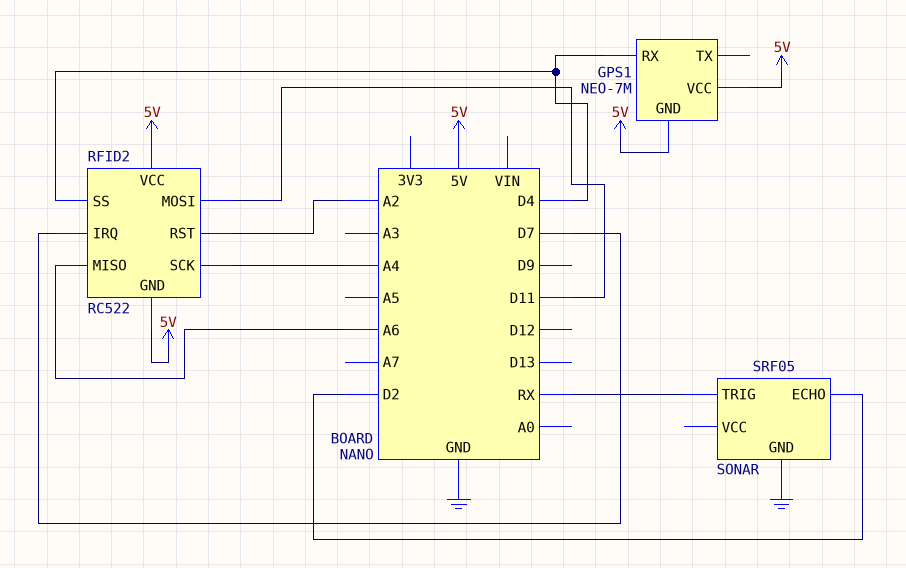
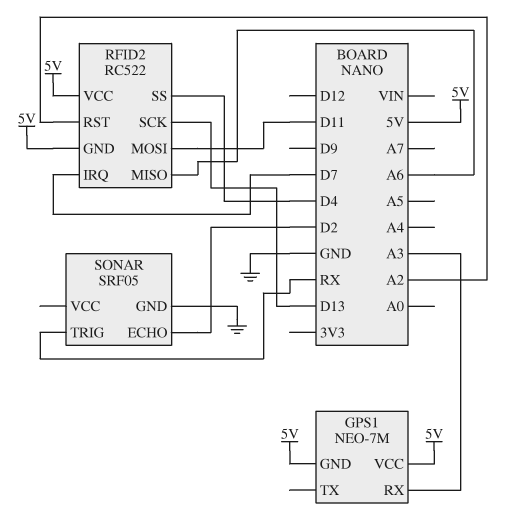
GPS1 pin RX: D4 -> A3
RFID2 pin SCK: A4 -> D13

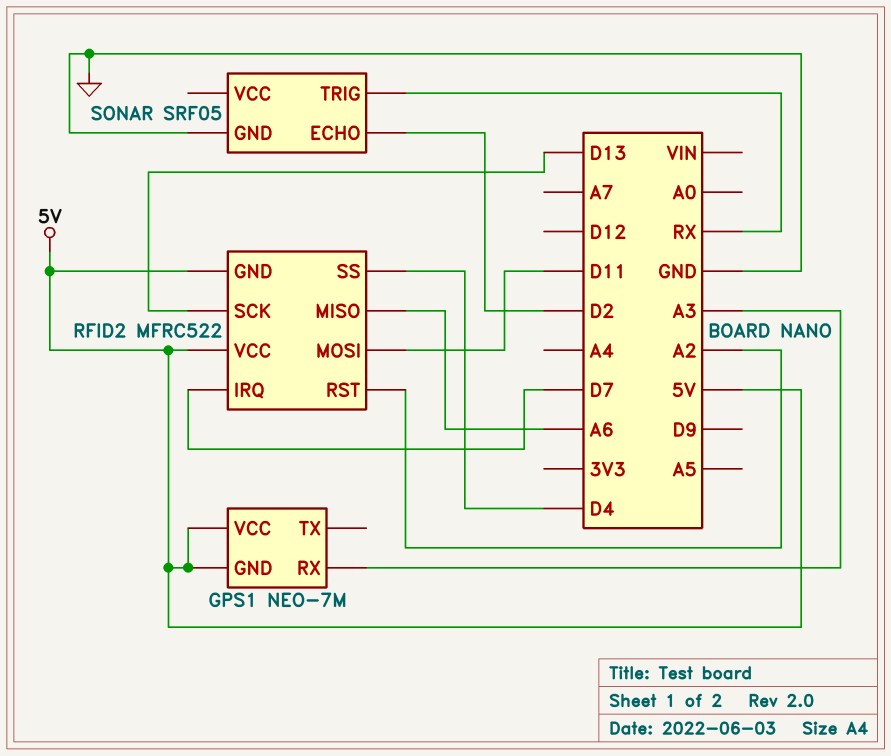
RFID2: RC522 -> MFRC522

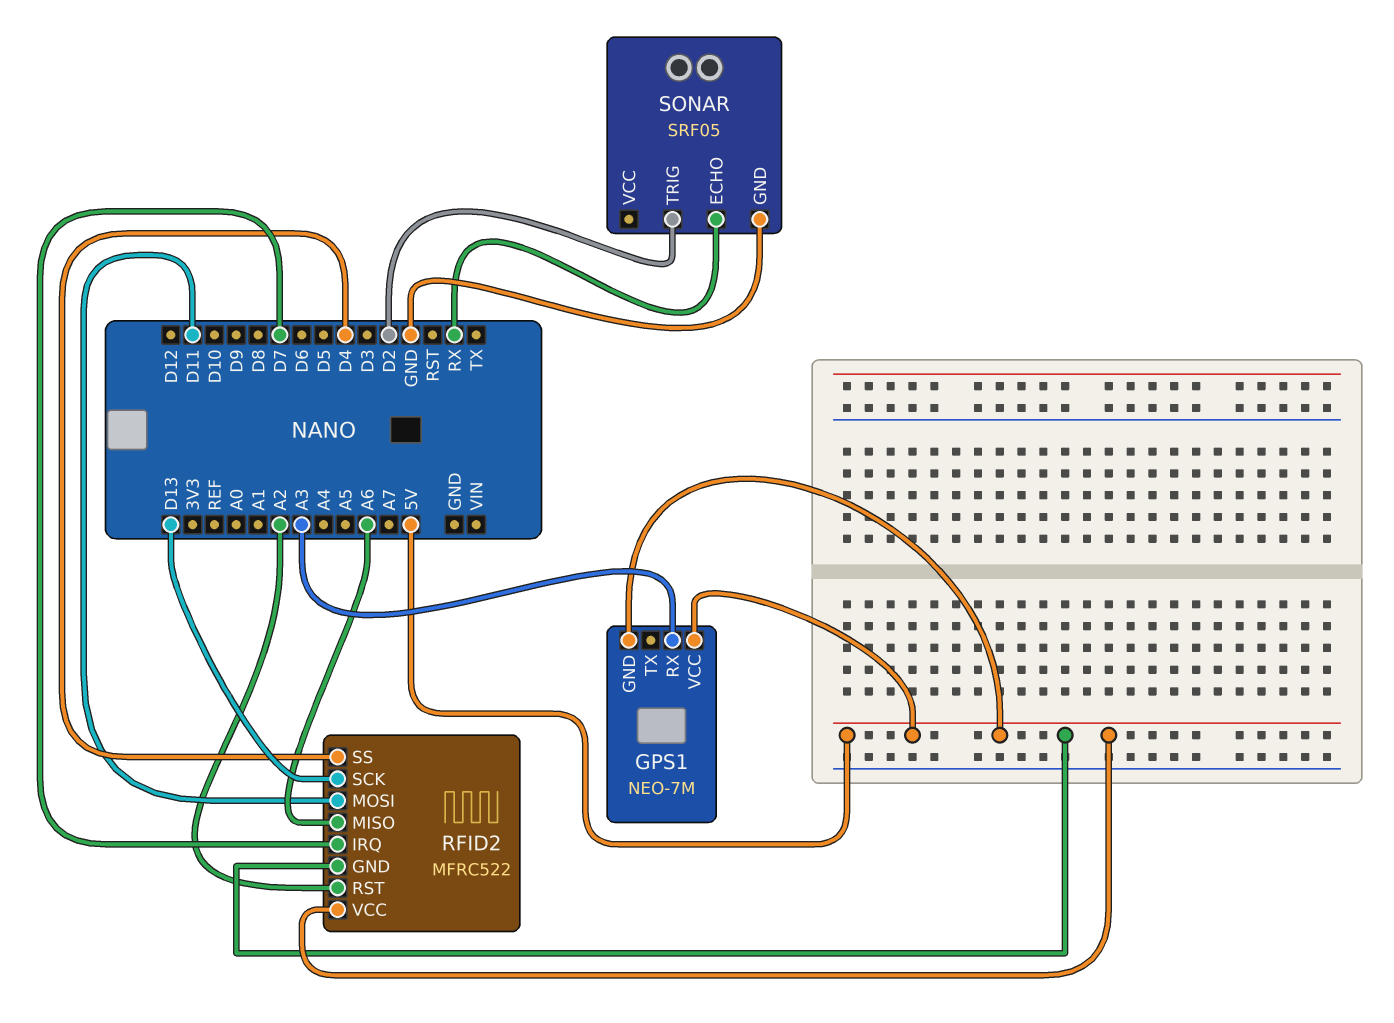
SONAR pin ECHO: D2 -> RX
SONAR pin TRIG: RX -> D2

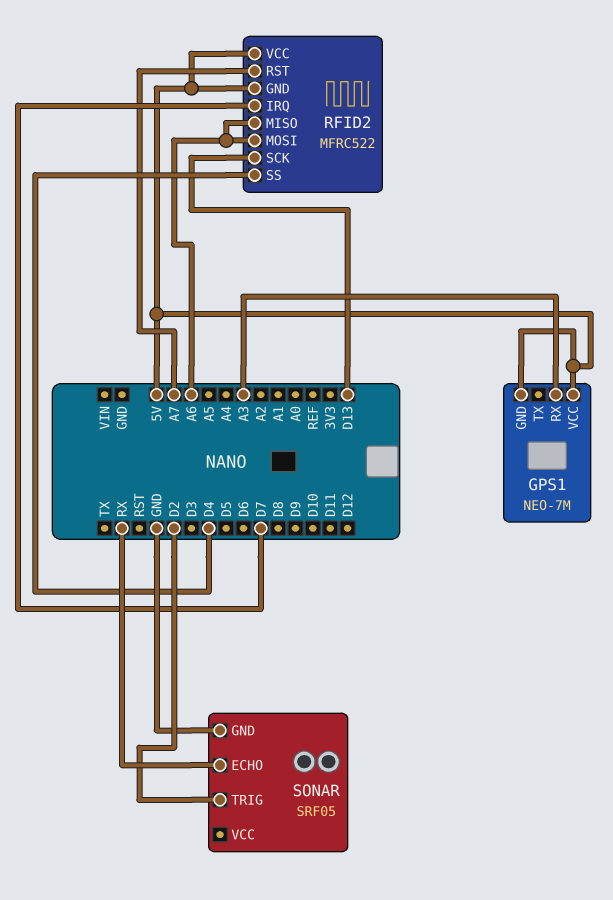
RFID2 pin MOSI: D11 -> A6
RFID2 pin RST: A2 -> A7

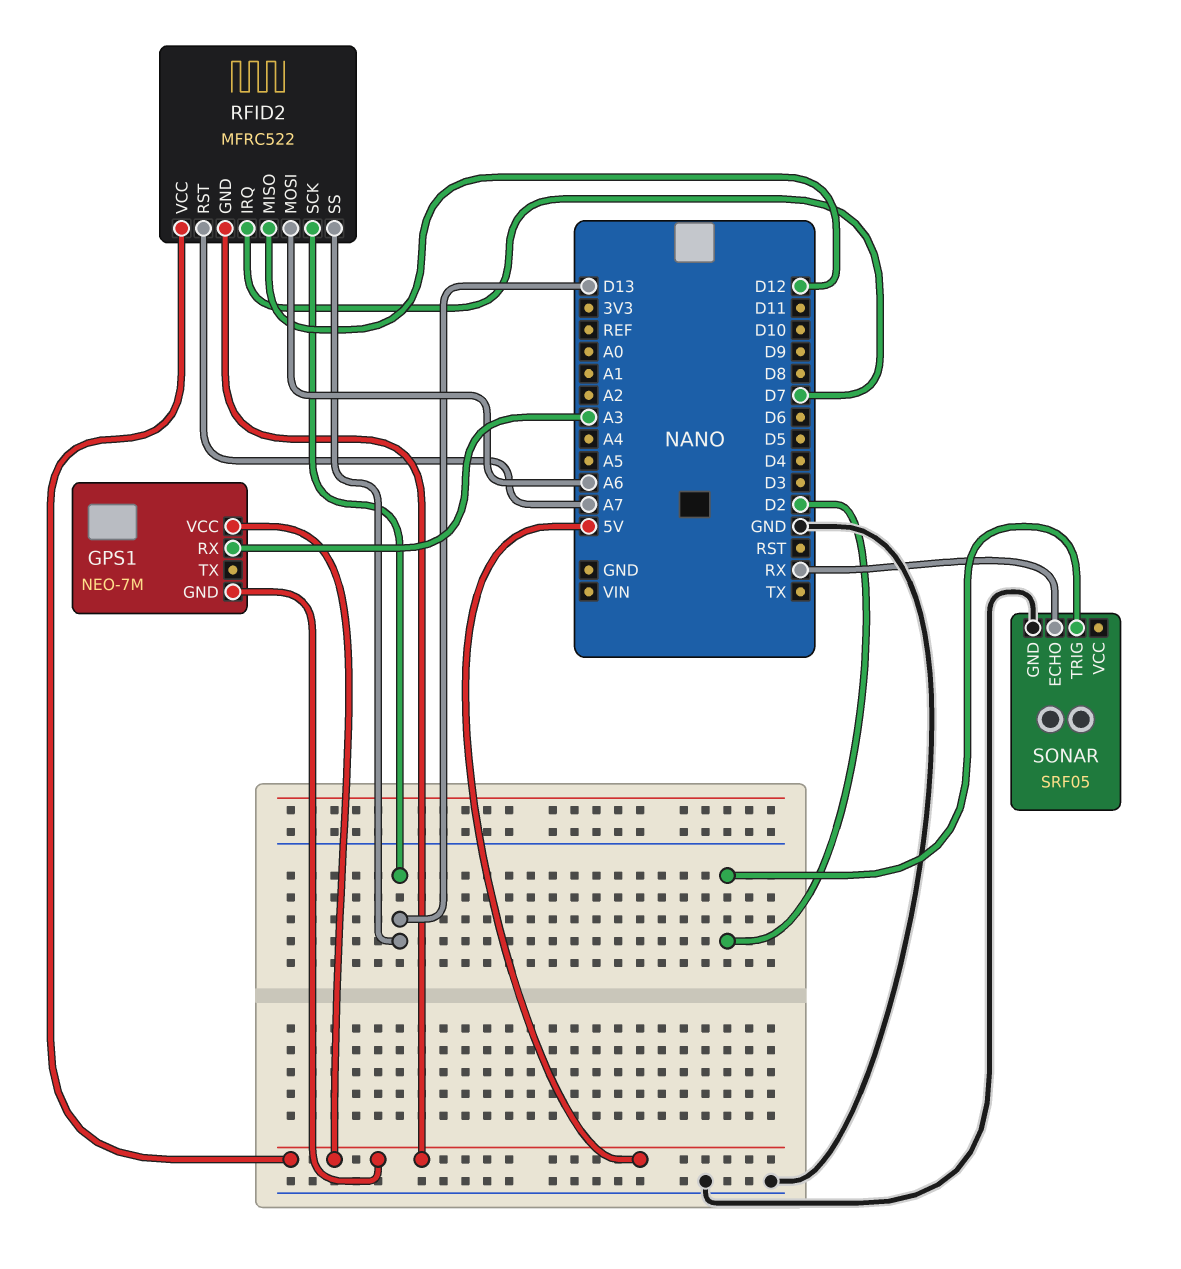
RFID2 pin MISO: A6 -> D12
RFID2 pin SS: D4 -> D13

